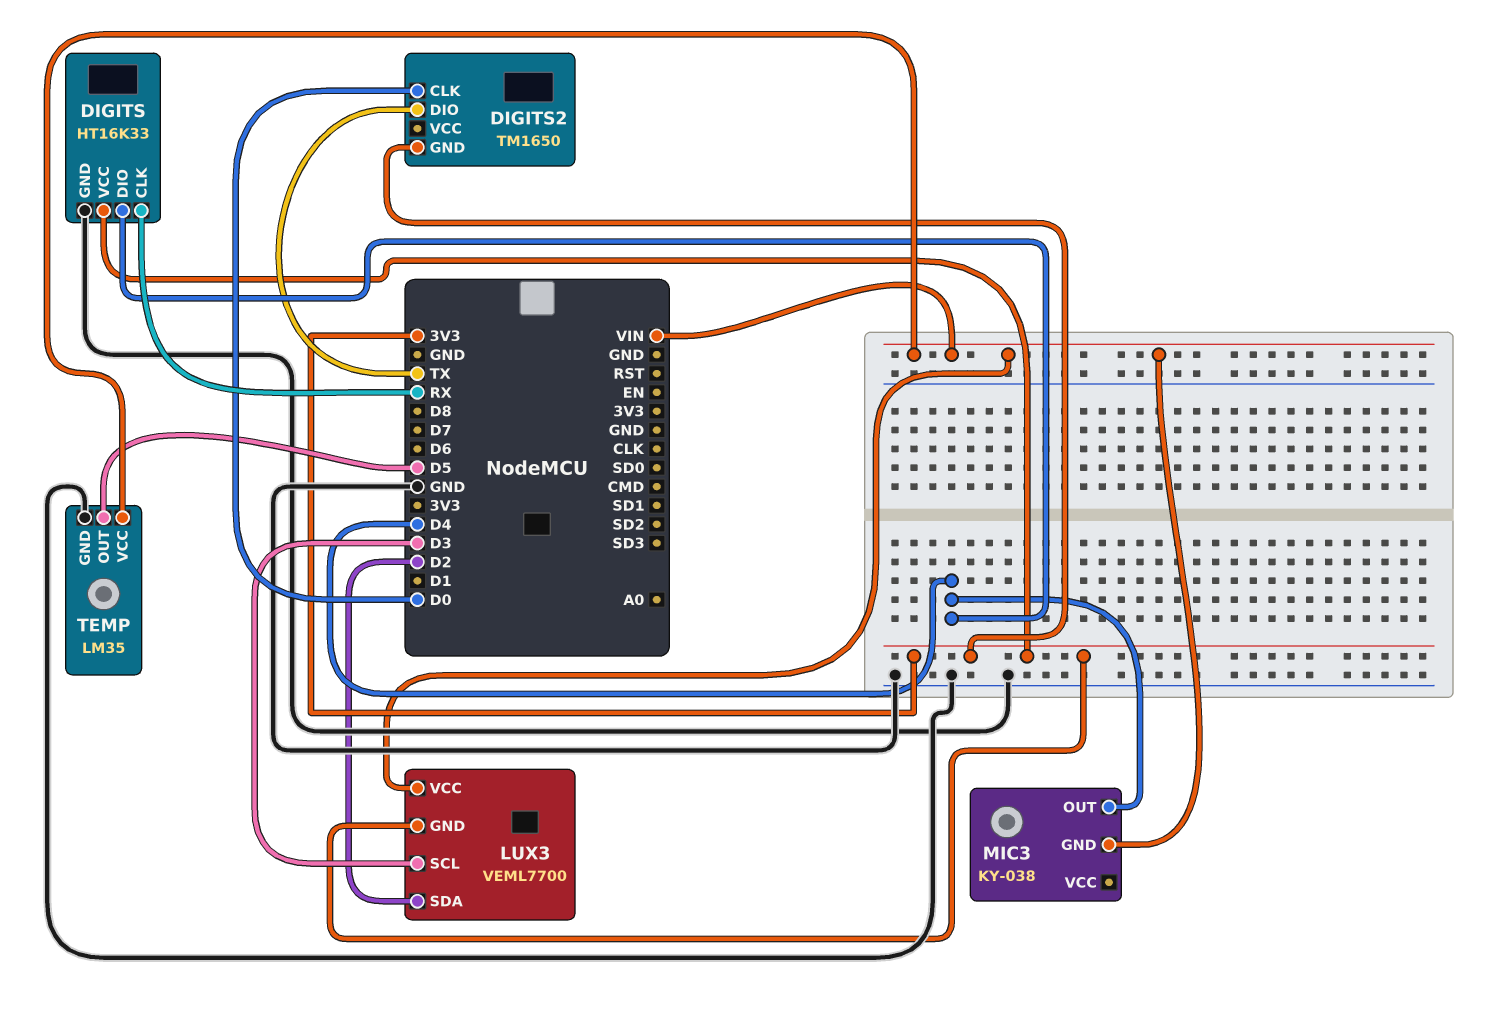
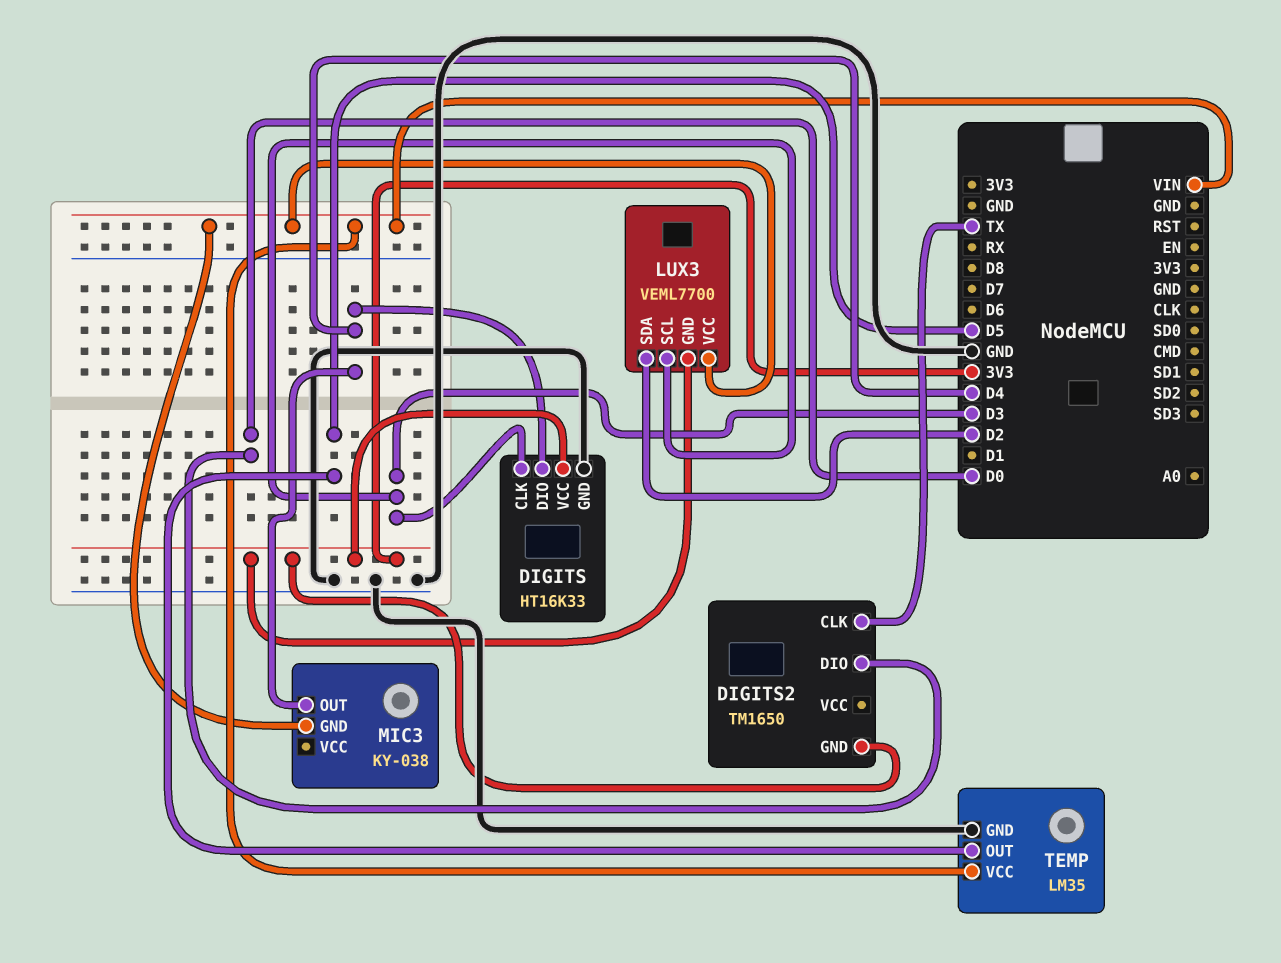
DIGITS pin CLK: RX -> D3
DIGITS2 pin CLK: D0 -> TX
DIGITS2 pin DIO: TX -> D0

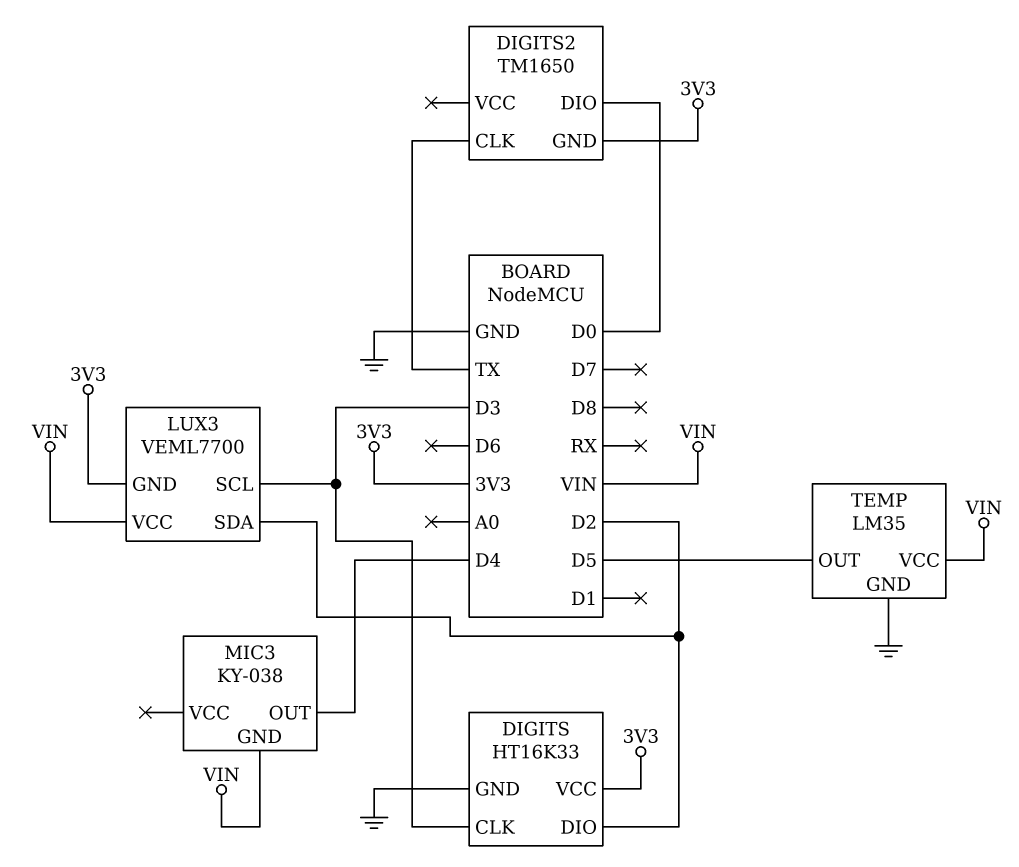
DIGITS pin DIO: D4 -> D2

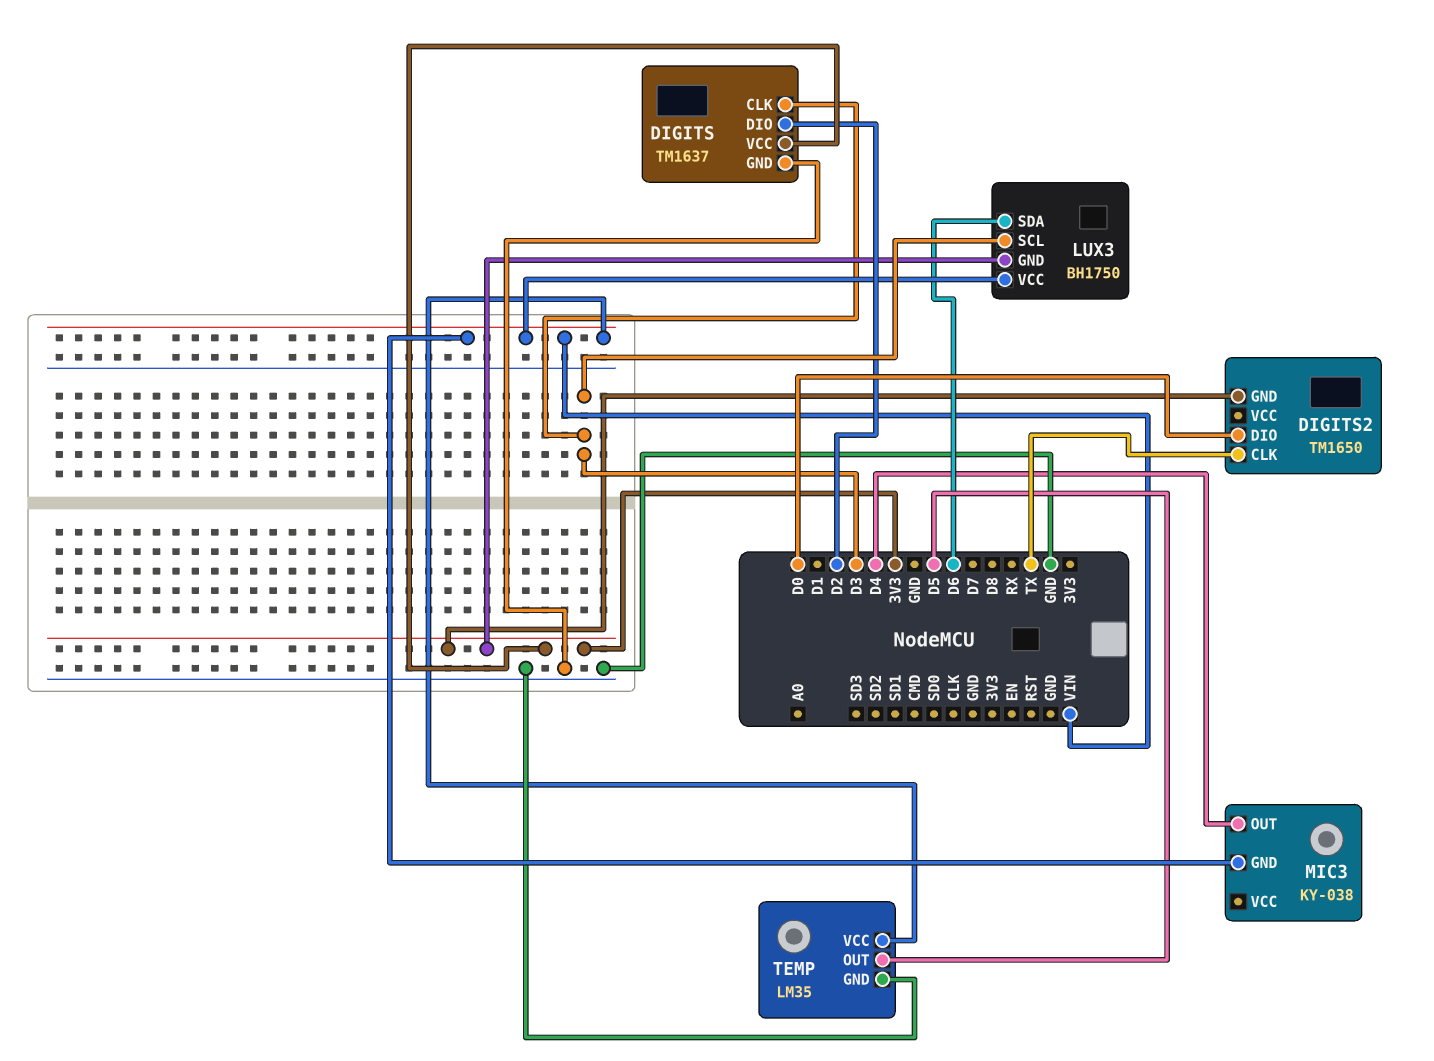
DIGITS: HT16K33 -> TM1637
LUX3: VEML7700 -> BH1750
LUX3 pin SDA: D2 -> D6

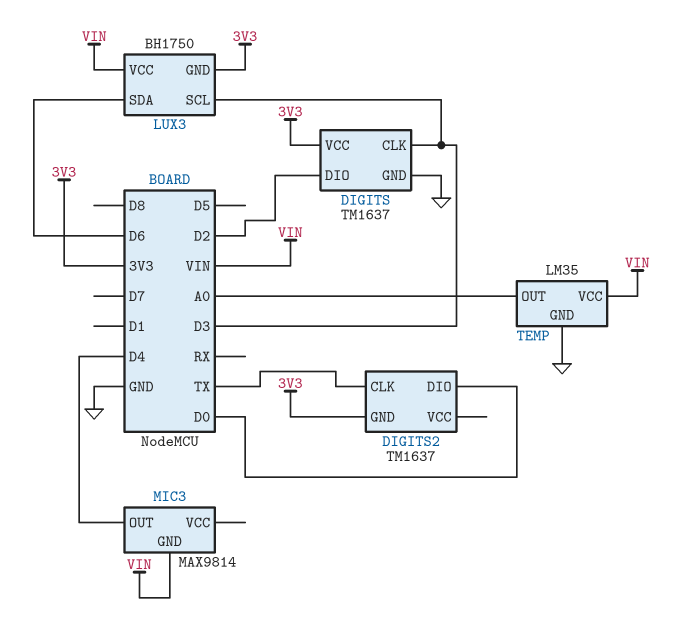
DIGITS2: TM1650 -> TM1637
MIC3: KY-038 -> MAX9814
TEMP pin OUT: D5 -> A0

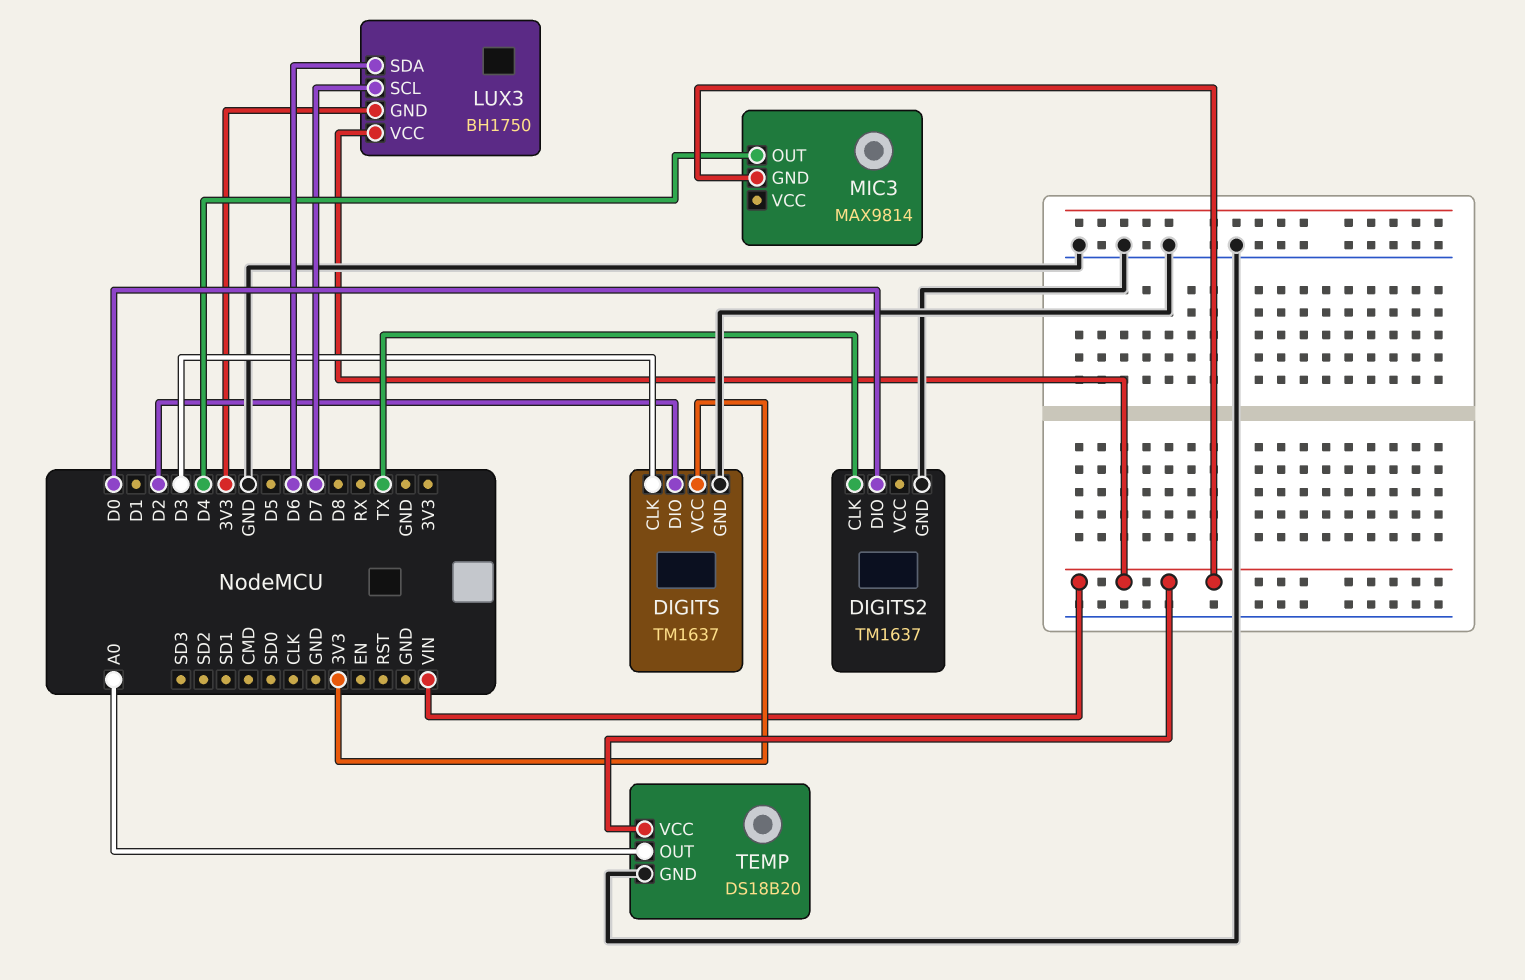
DIGITS2 pin GND: 3V3 -> GND
LUX3 pin SCL: D3 -> D7
TEMP: LM35 -> DS18B20

